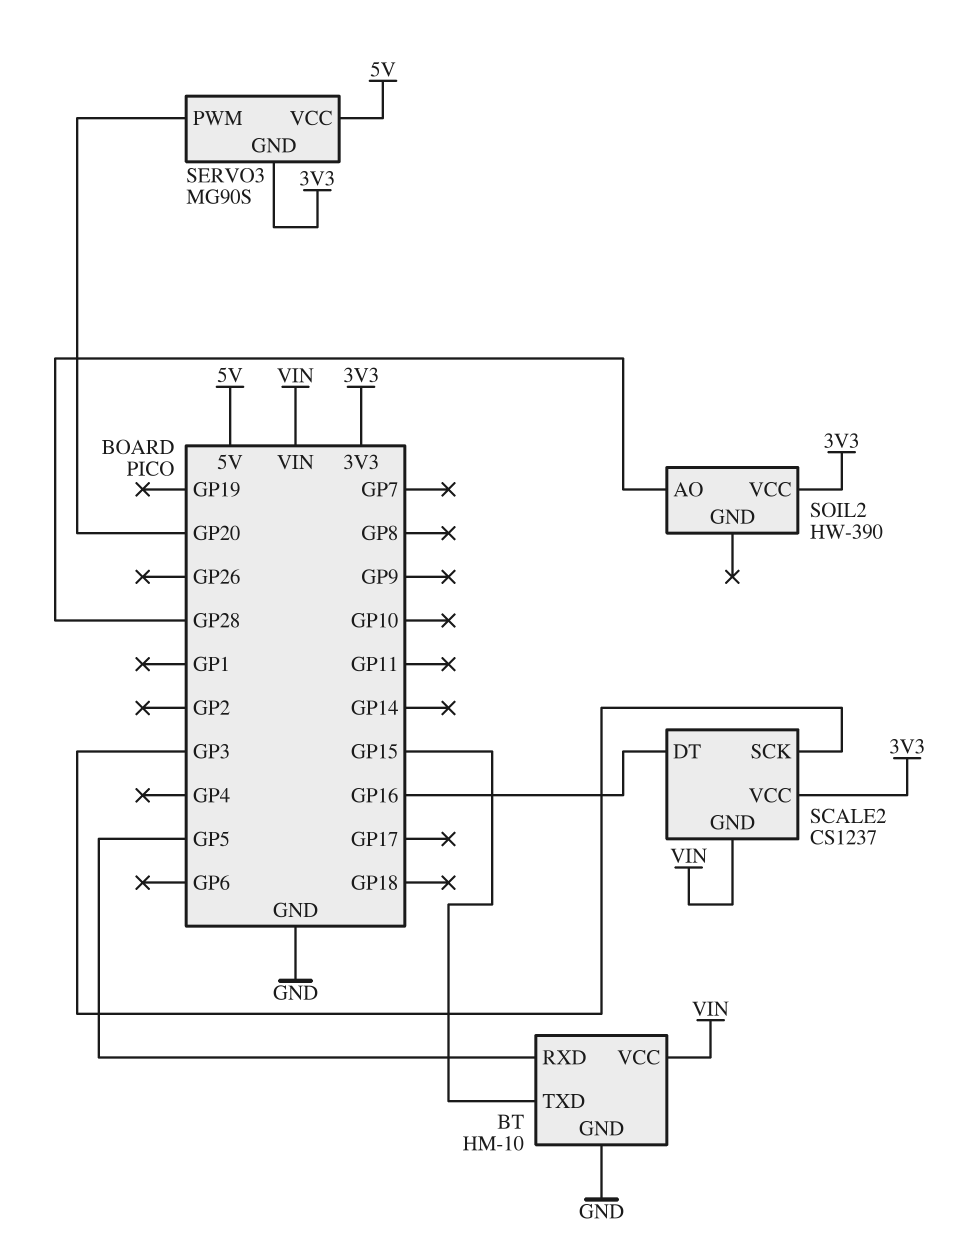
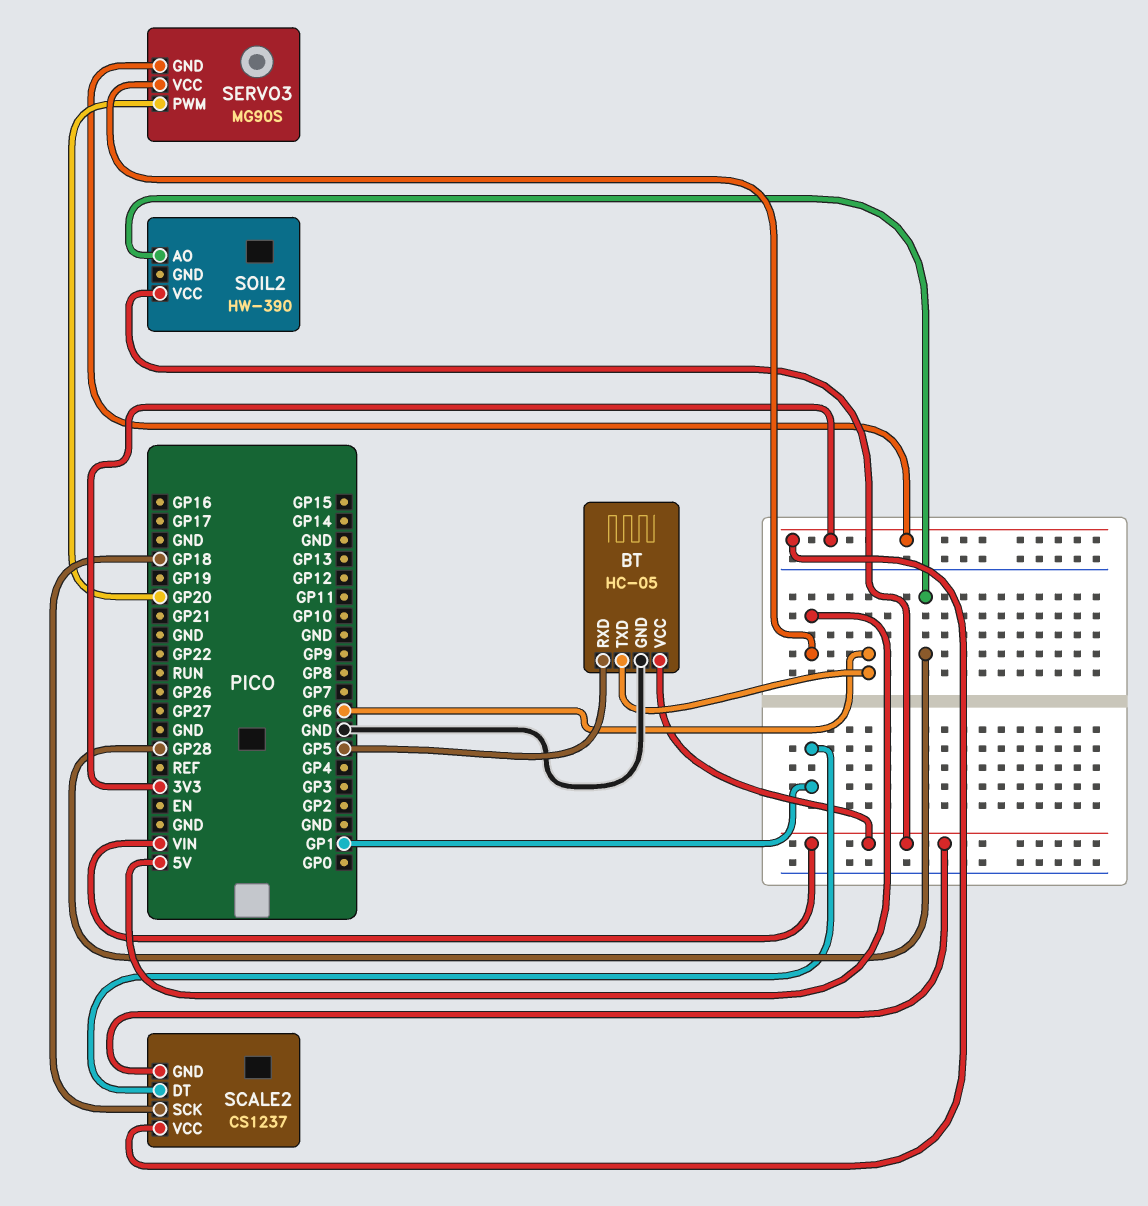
BT: HM-10 -> HC-05
BT pin TXD: GP15 -> GP6
SCALE2 pin DT: GP16 -> GP1
SCALE2 pin SCK: GP3 -> GP18
SOIL2 pin VCC: 3V3 -> VIN

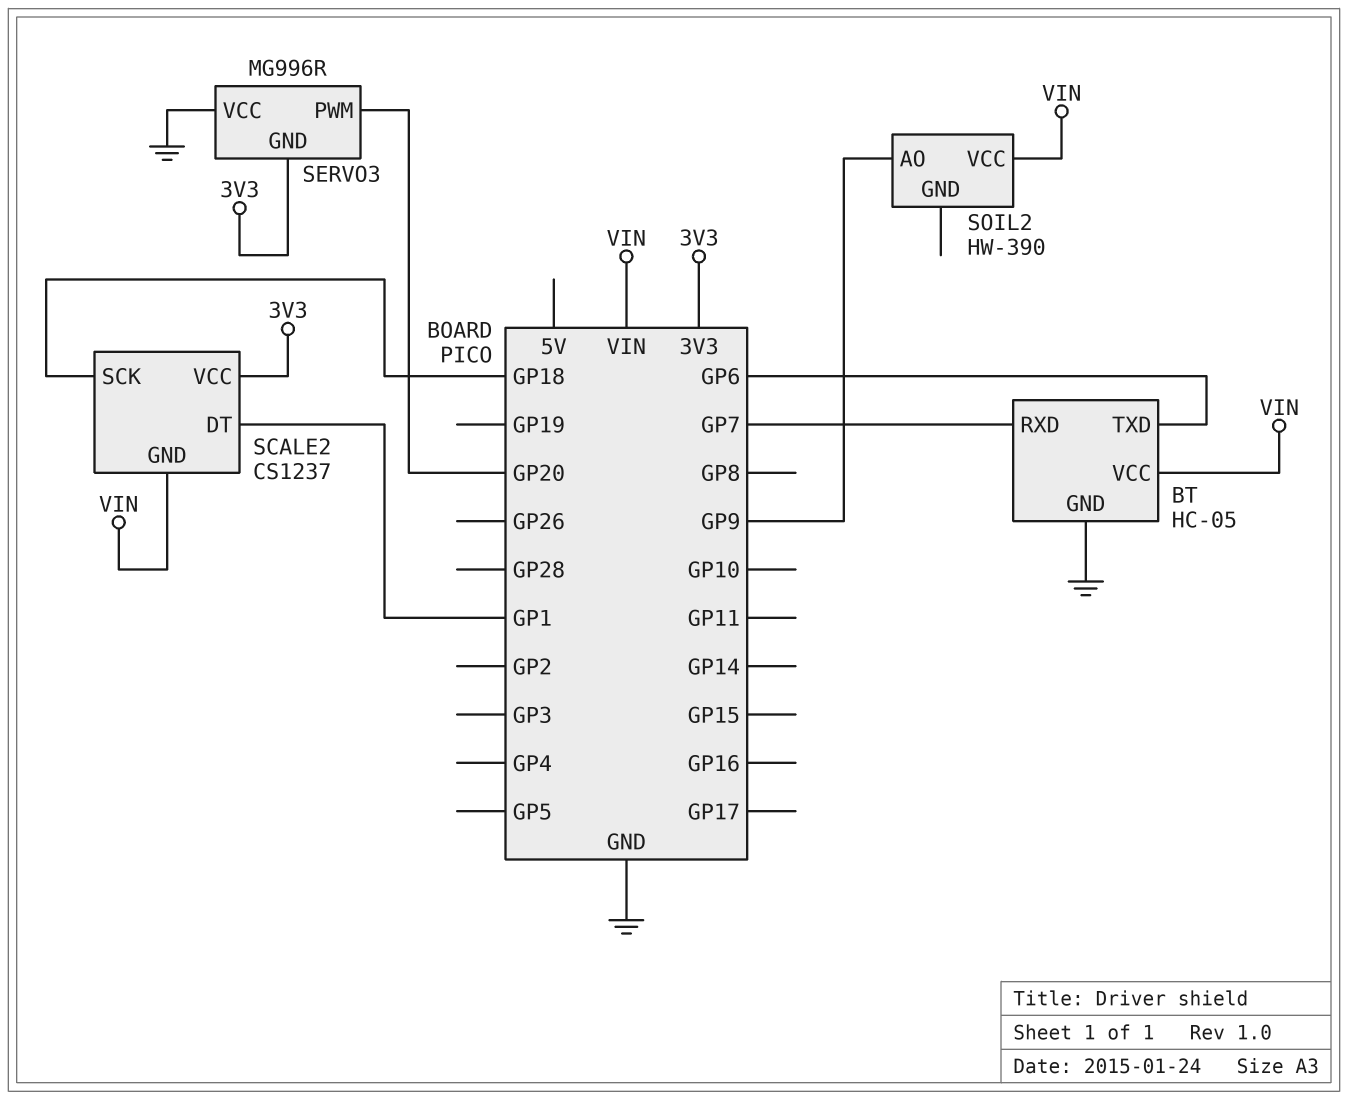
BT pin RXD: GP5 -> GP7
SERVO3: MG90S -> MG996R
SERVO3 pin VCC: 5V -> GND
SOIL2 pin AO: GP28 -> GP9

